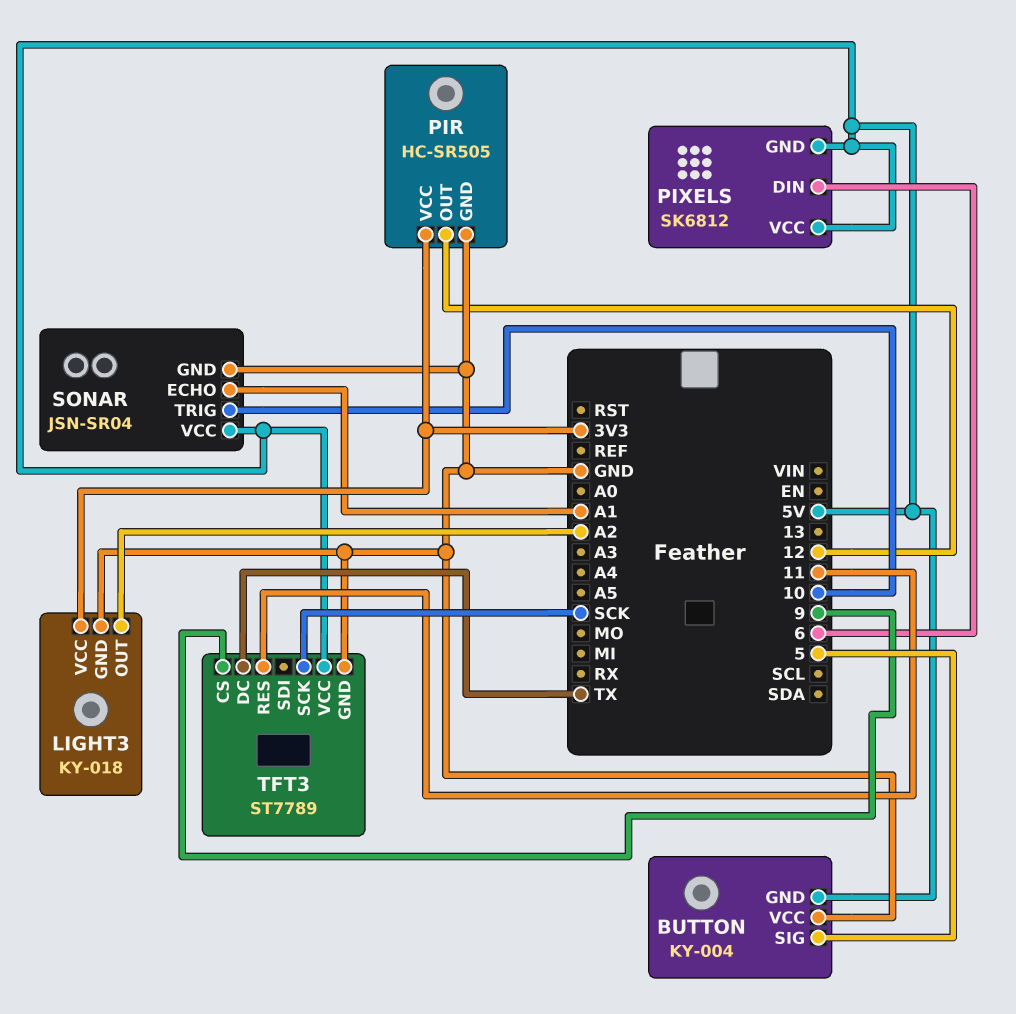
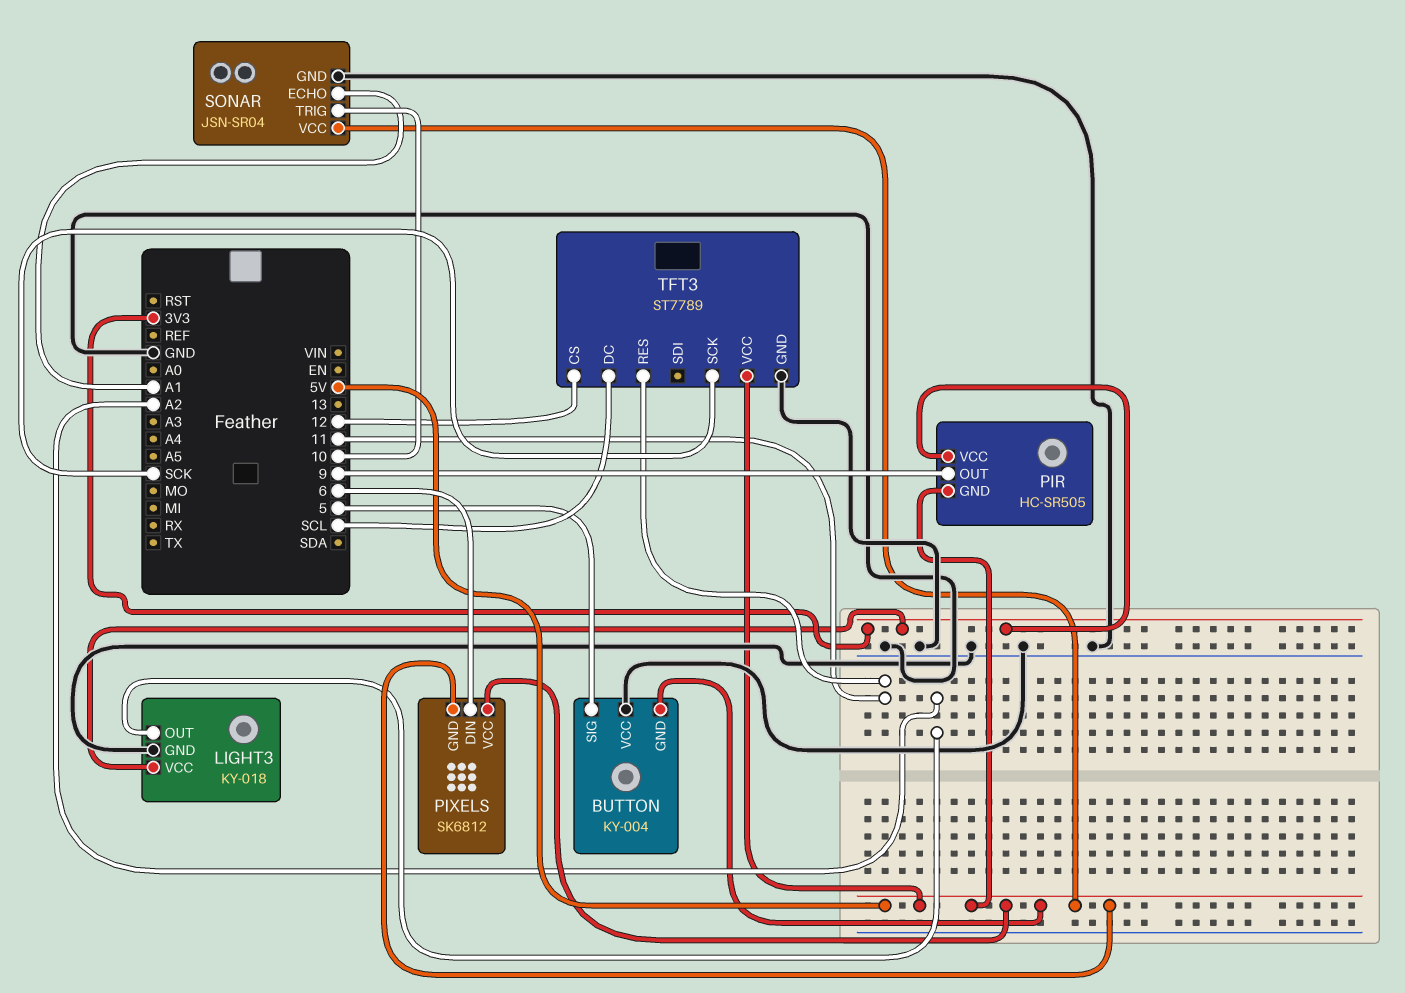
PIR pin GND: GND -> 5V
PIR pin OUT: 12 -> 9
TFT3 pin CS: 9 -> 12
TFT3 pin DC: TX -> SCL

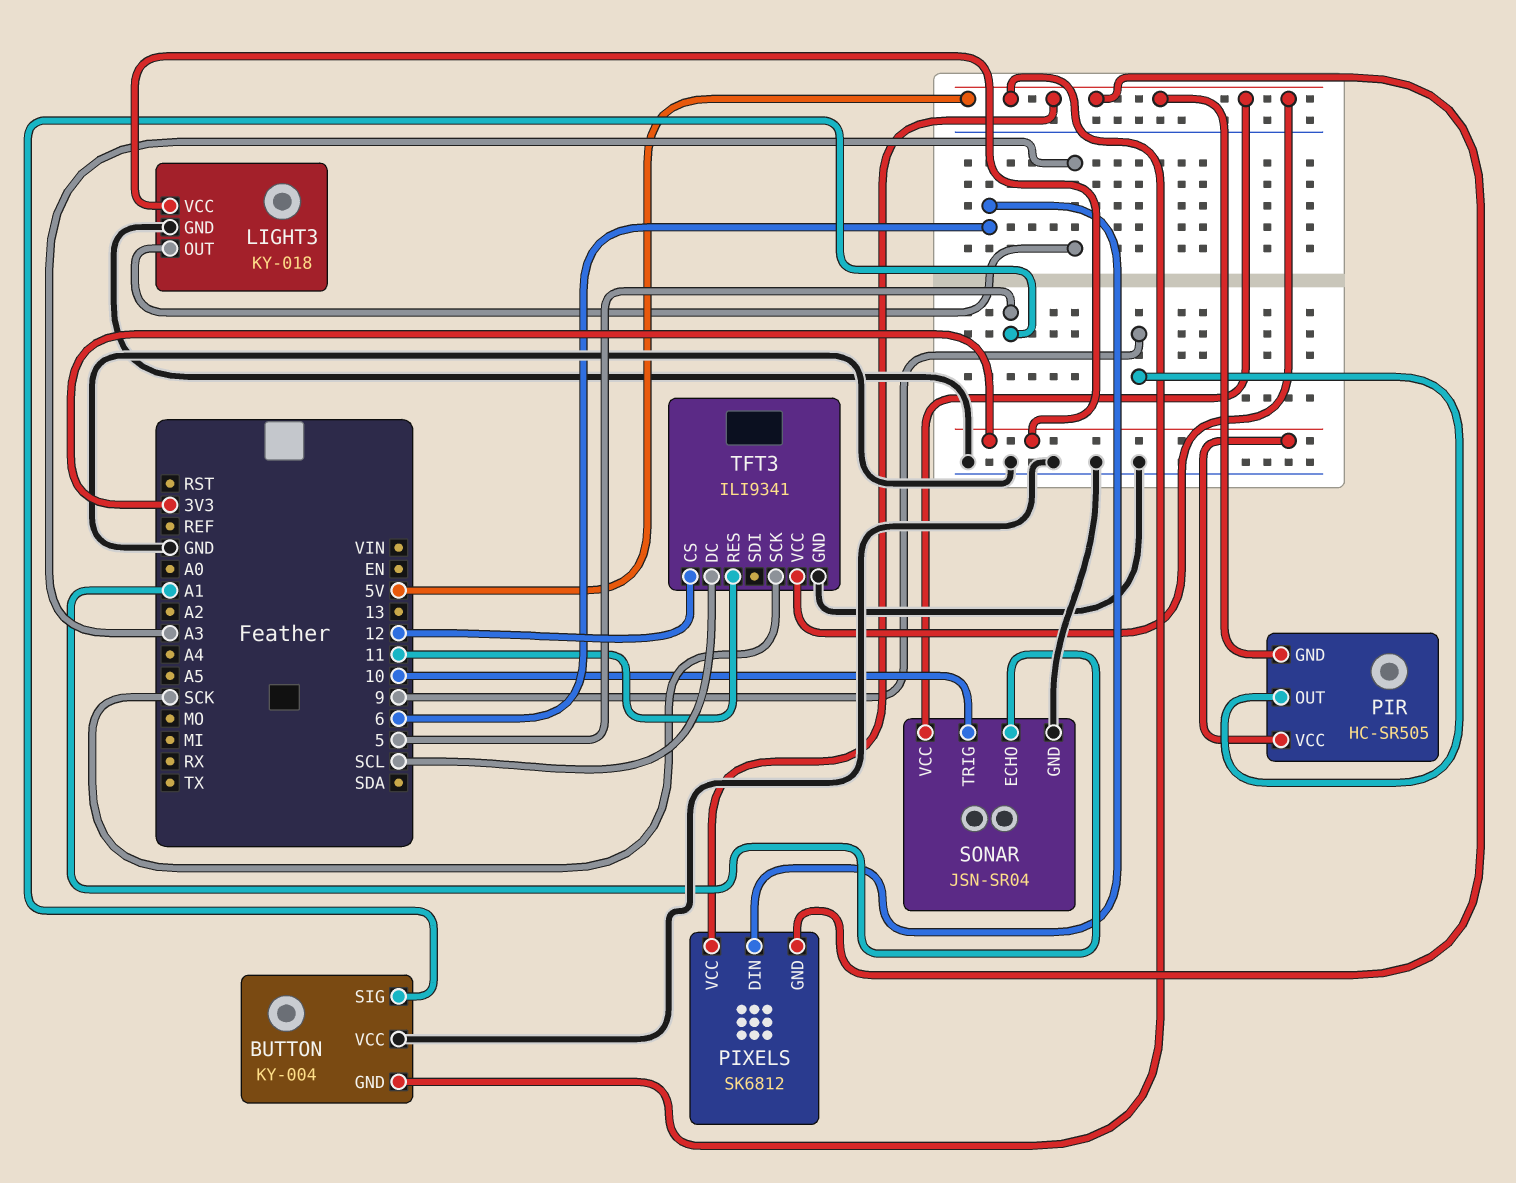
LIGHT3 pin OUT: A2 -> A3
TFT3: ST7789 -> ILI9341

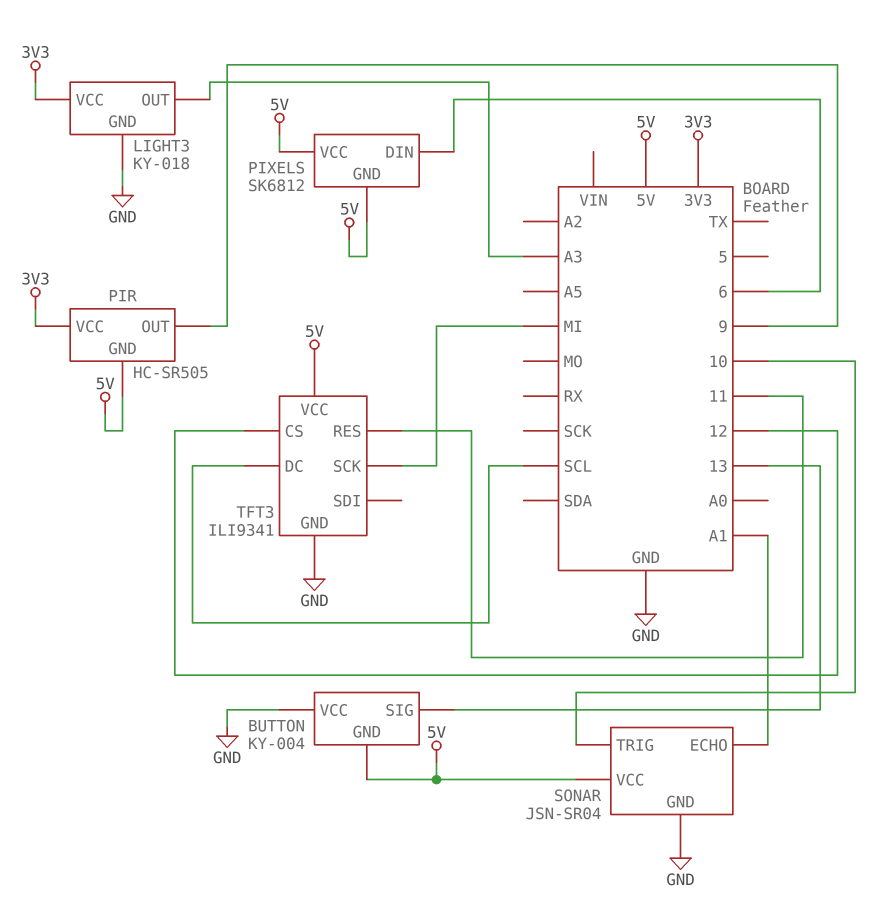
BUTTON pin SIG: 5 -> 13
TFT3 pin SCK: SCK -> MI

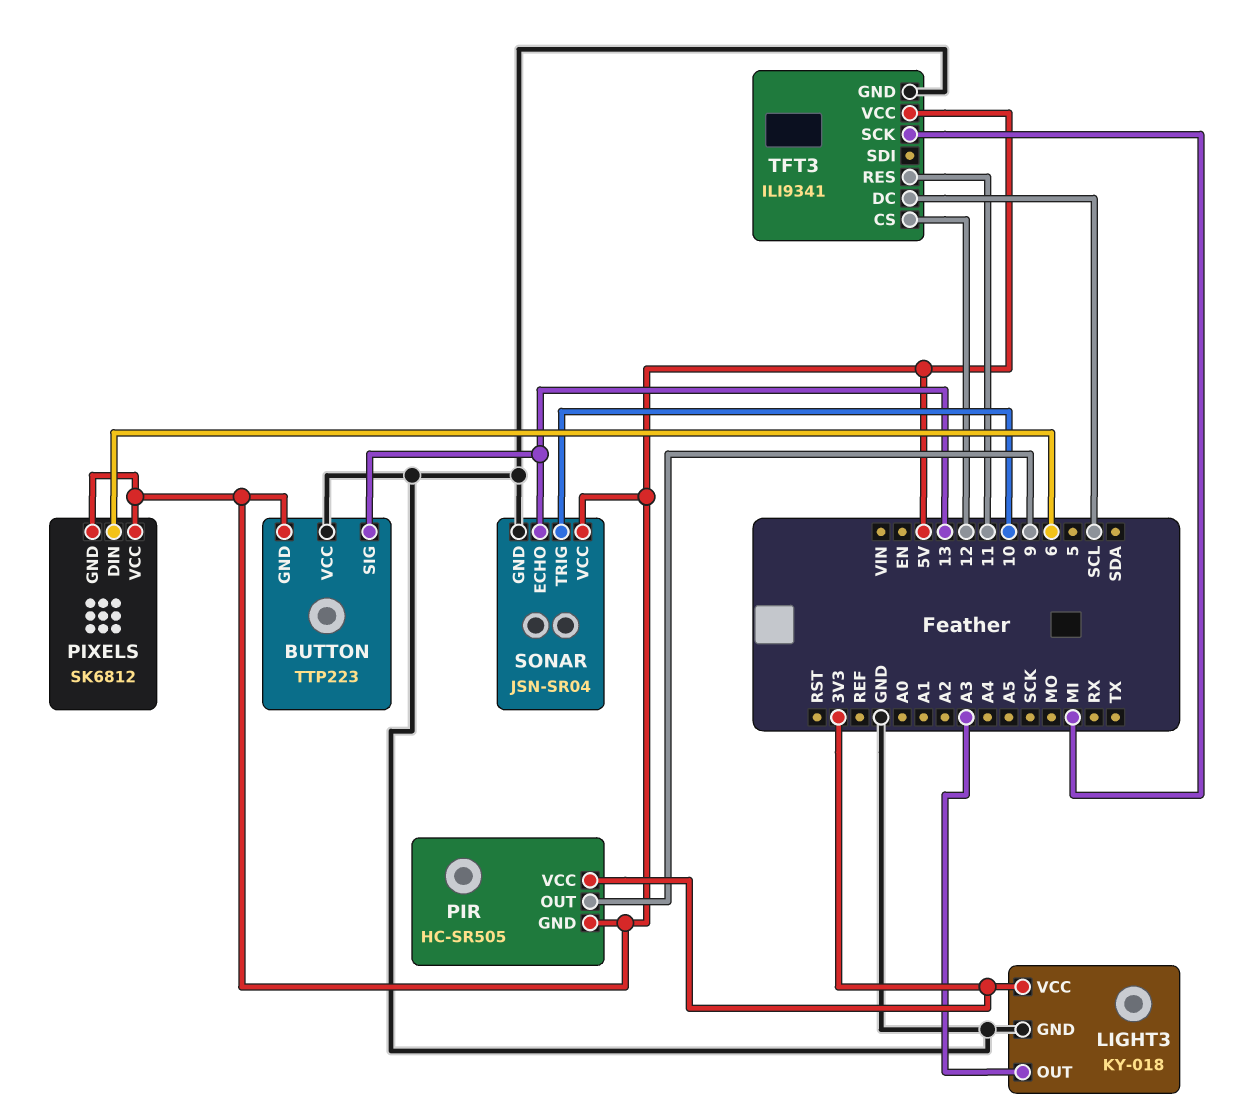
BUTTON: KY-004 -> TTP223
SONAR pin ECHO: A1 -> 13

